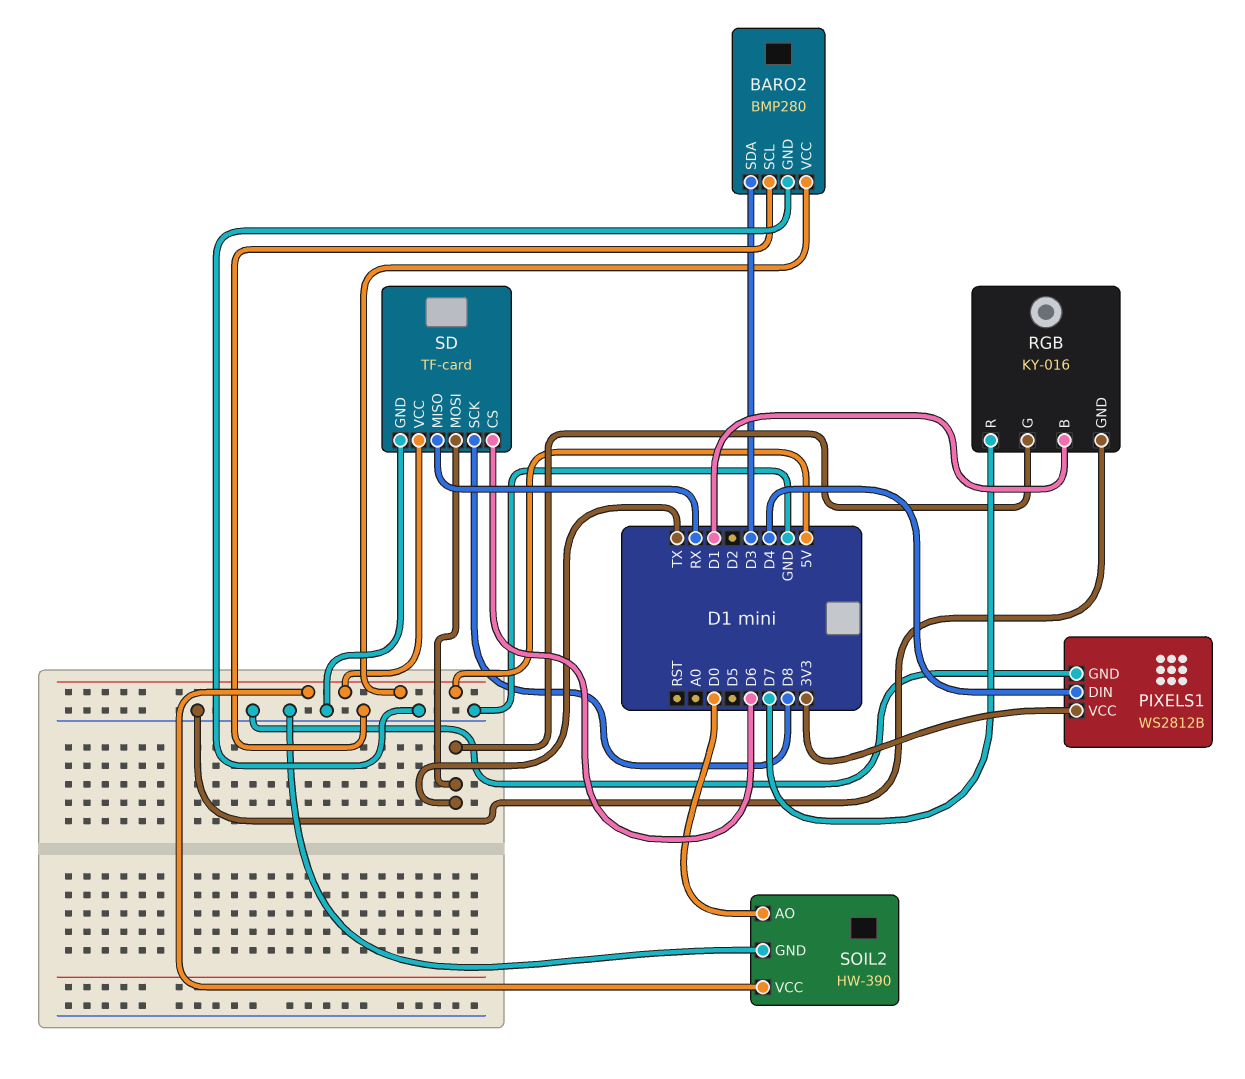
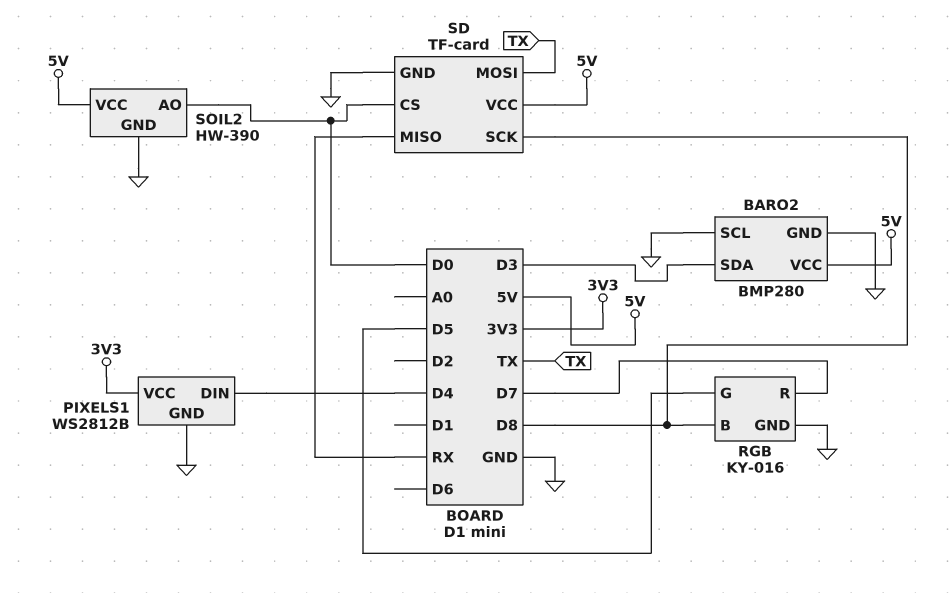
RGB pin B: D1 -> D8
RGB pin G: TX -> D5
SD pin CS: D6 -> D0

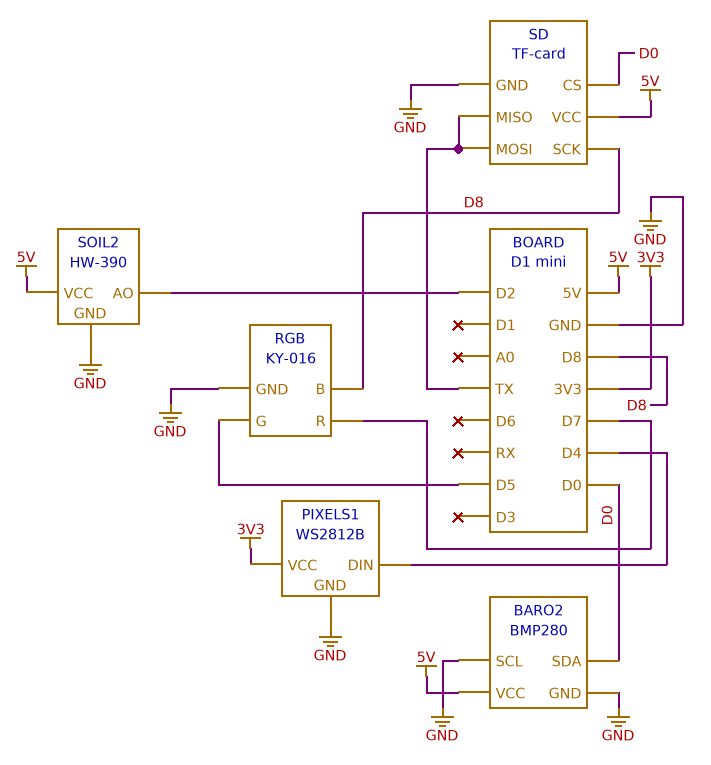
BARO2 pin SDA: D3 -> D0
SD pin MISO: RX -> TX
SOIL2 pin AO: D0 -> D2

